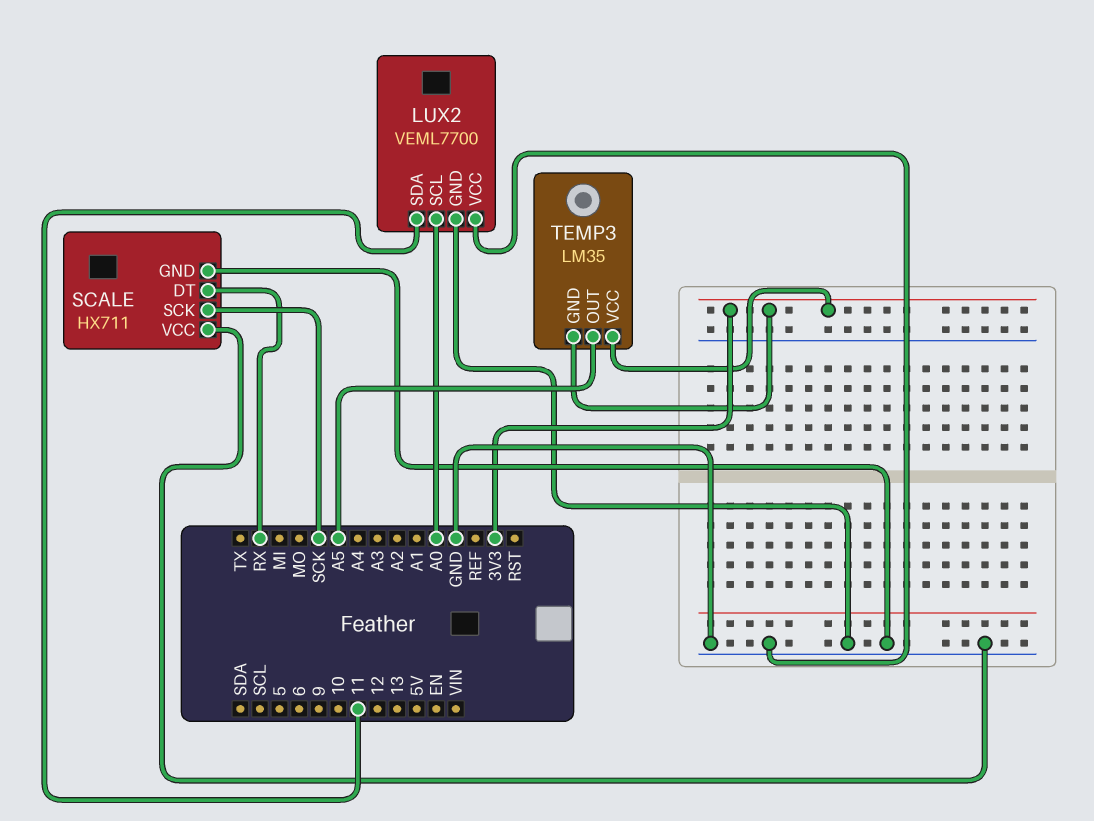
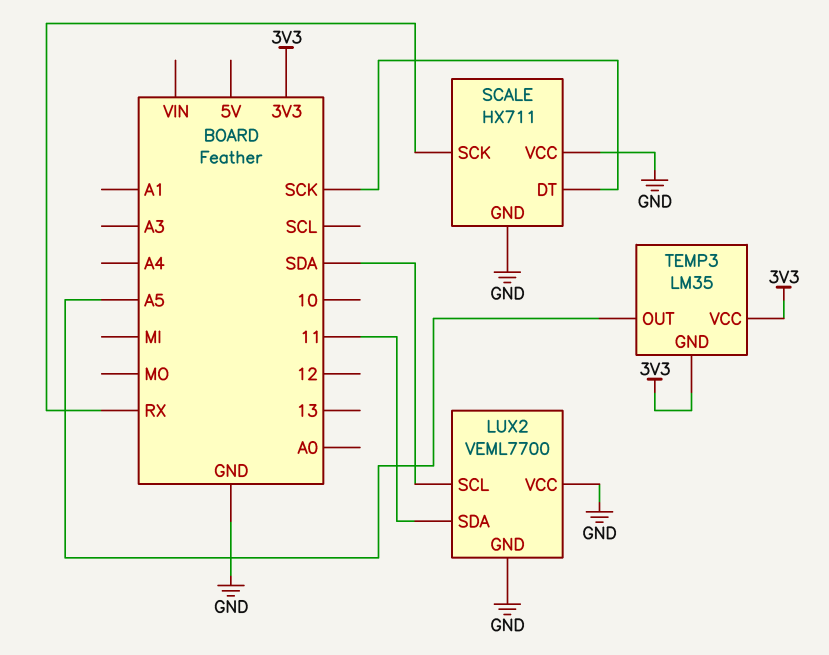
LUX2 pin SCL: A0 -> SDA
SCALE pin DT: RX -> SCK
SCALE pin SCK: SCK -> RX

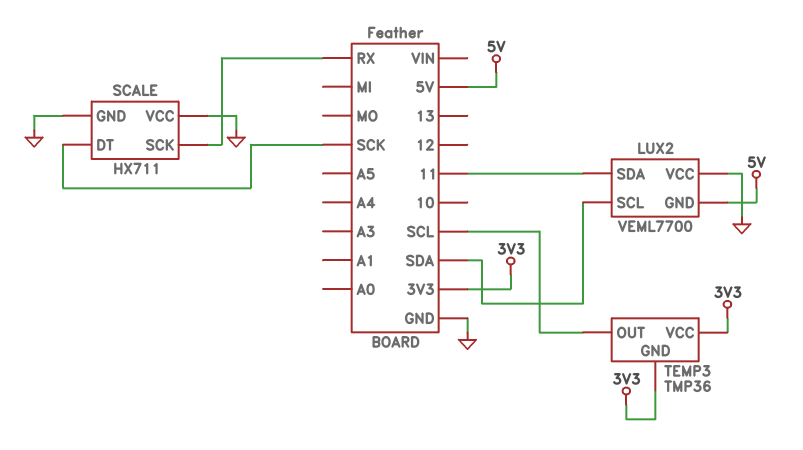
LUX2 pin GND: GND -> 5V
TEMP3: LM35 -> TMP36
TEMP3 pin OUT: A5 -> SCL

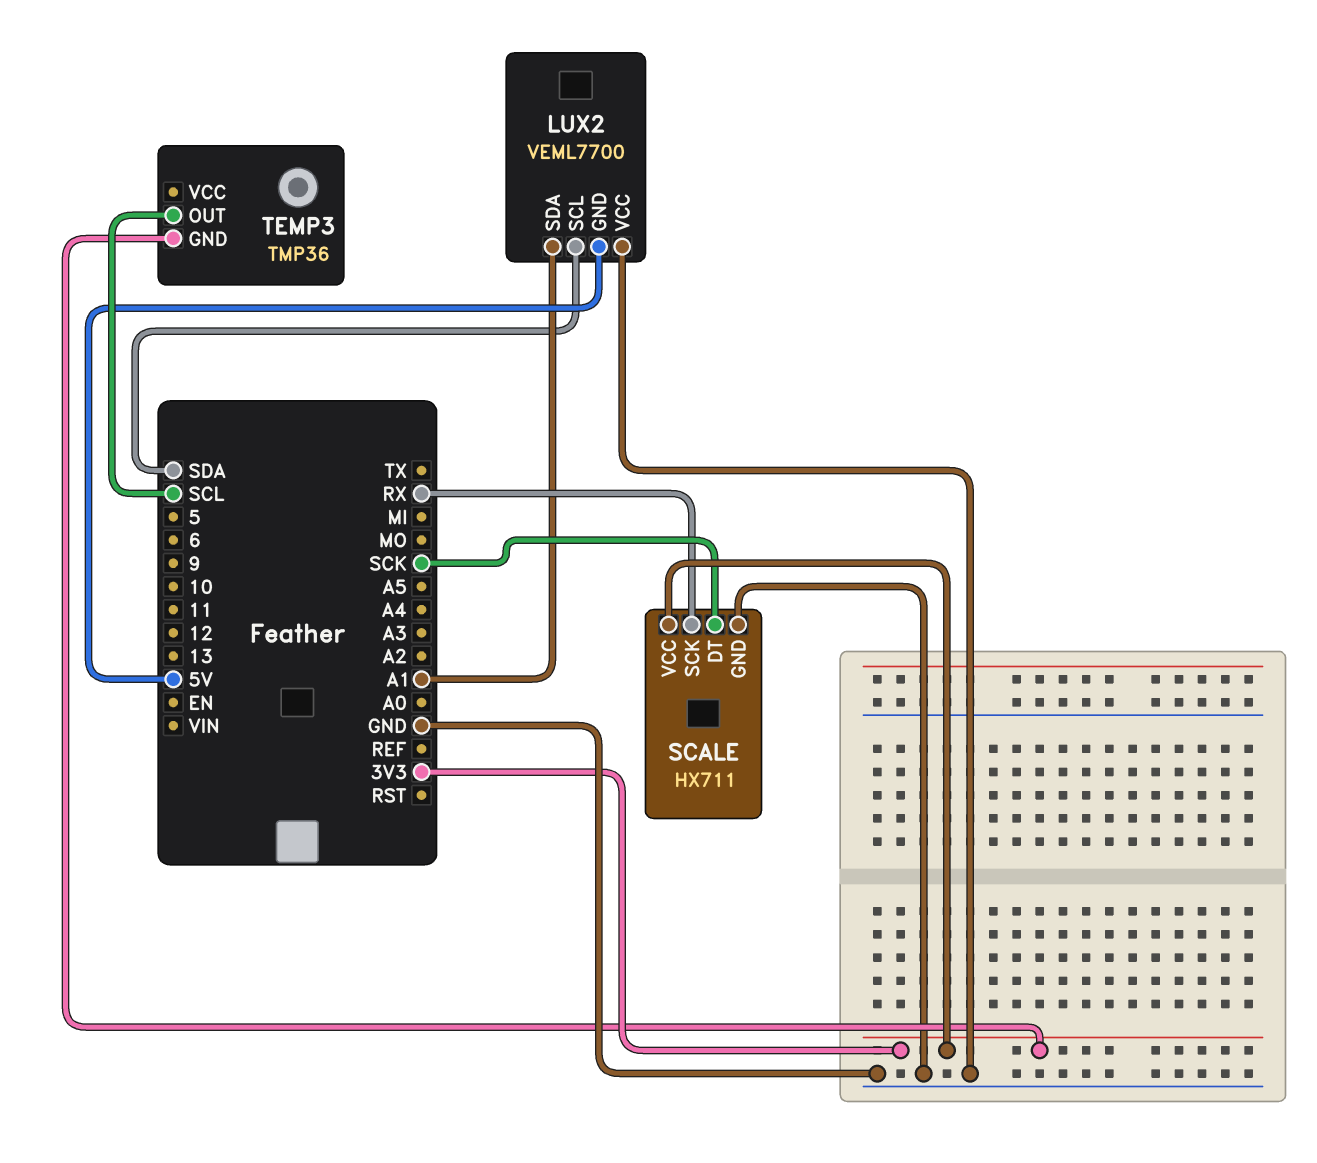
LUX2 pin SDA: 11 -> A1
SCALE pin VCC: GND -> 3V3
TEMP3 pin VCC: 3V3 -> none

